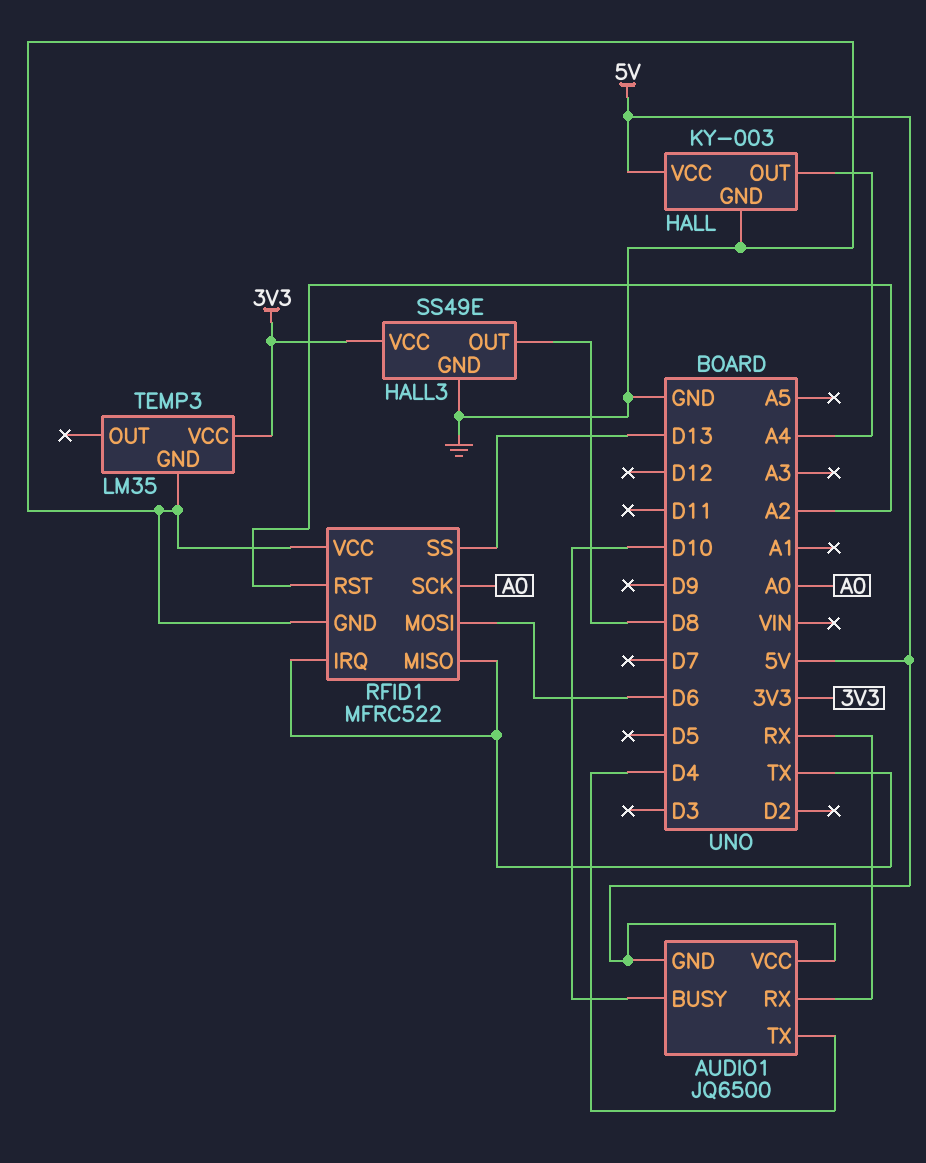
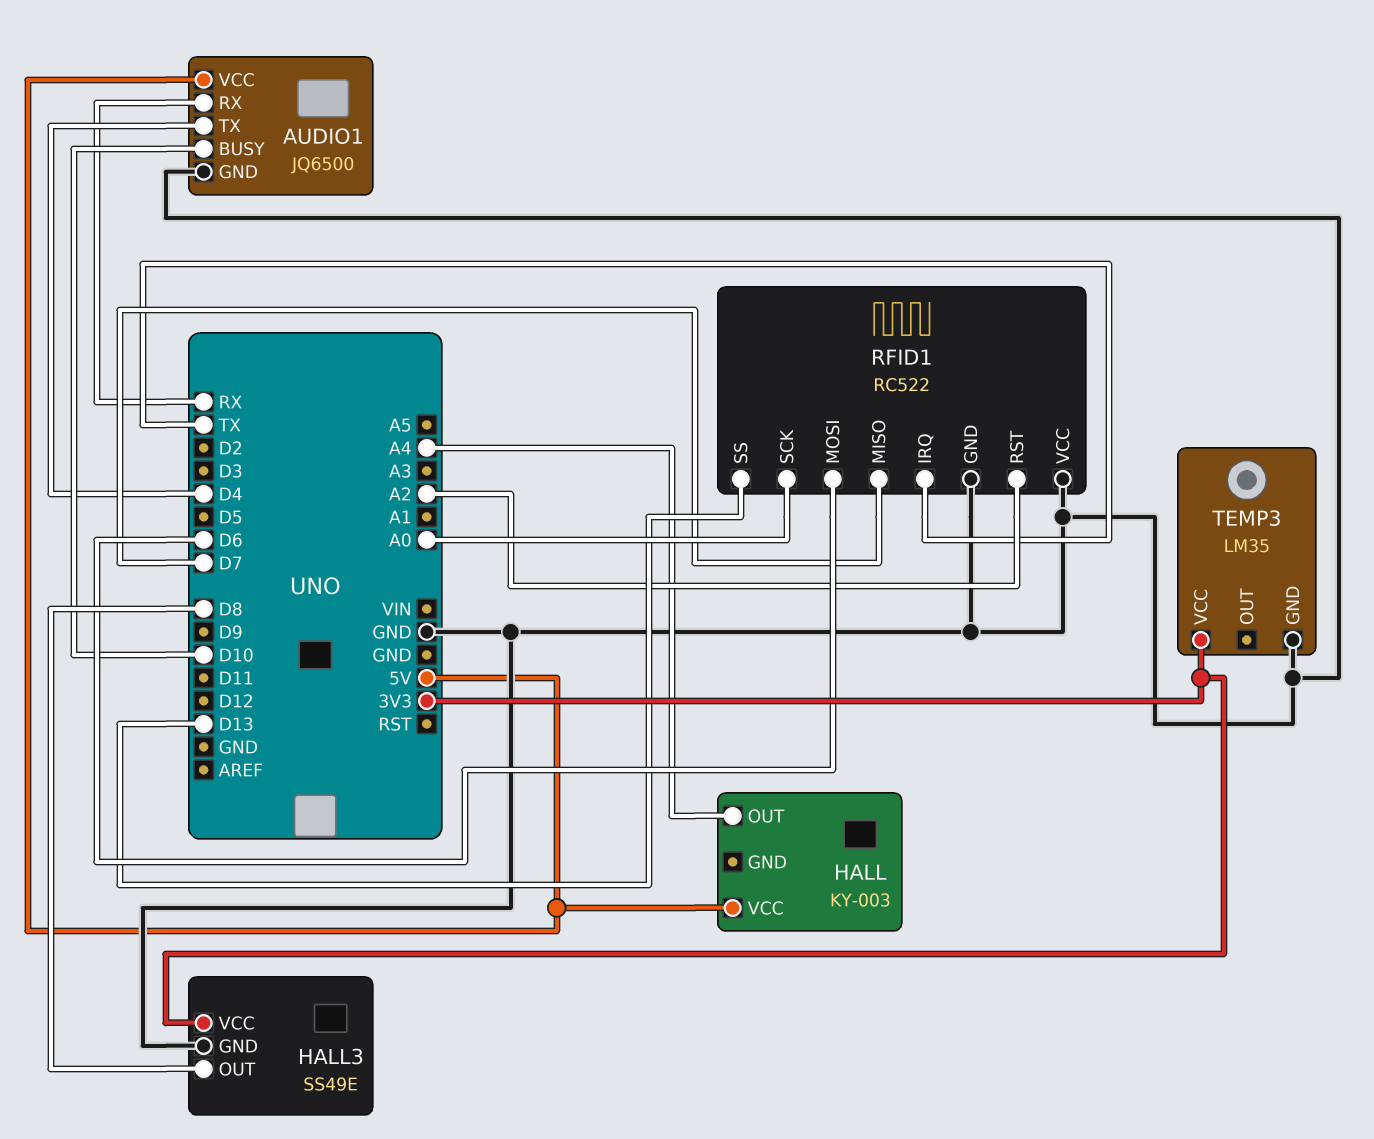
AUDIO1 pin GND: 5V -> GND
HALL pin GND: GND -> none
RFID1: MFRC522 -> RC522
RFID1 pin MISO: TX -> D7

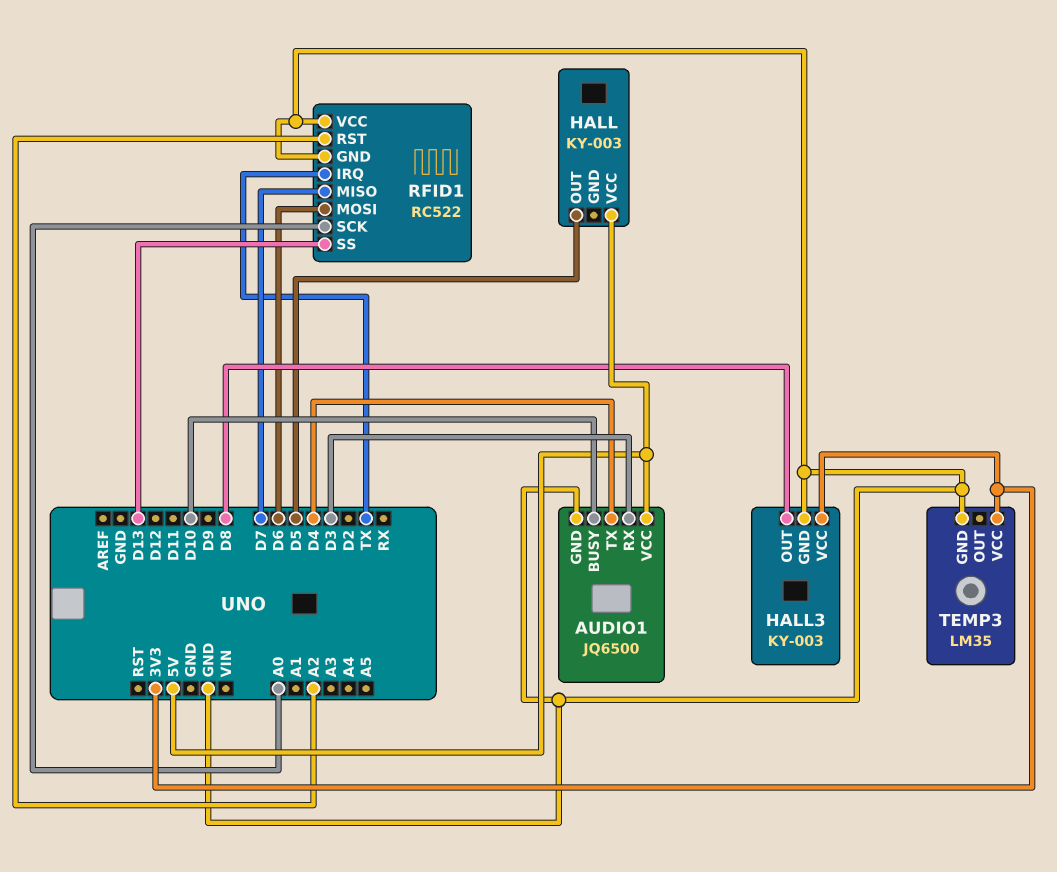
AUDIO1 pin RX: RX -> D3
HALL pin OUT: A4 -> D5
HALL3: SS49E -> KY-003

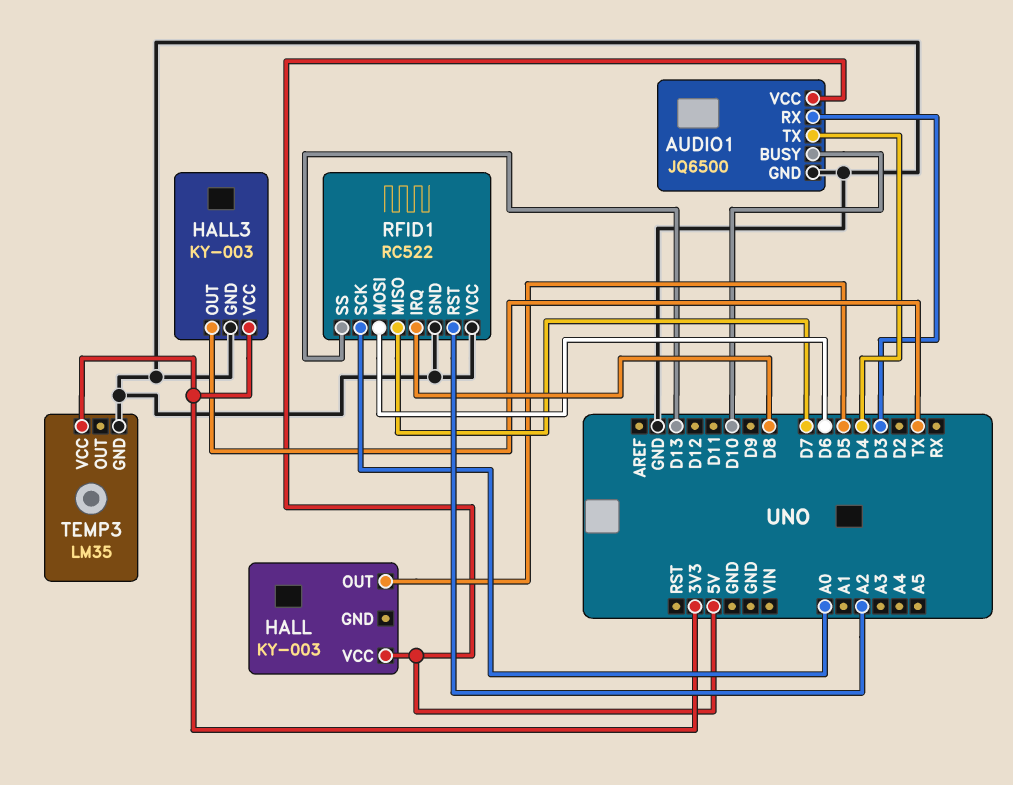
HALL3 pin OUT: D8 -> TX
RFID1 pin IRQ: TX -> D8

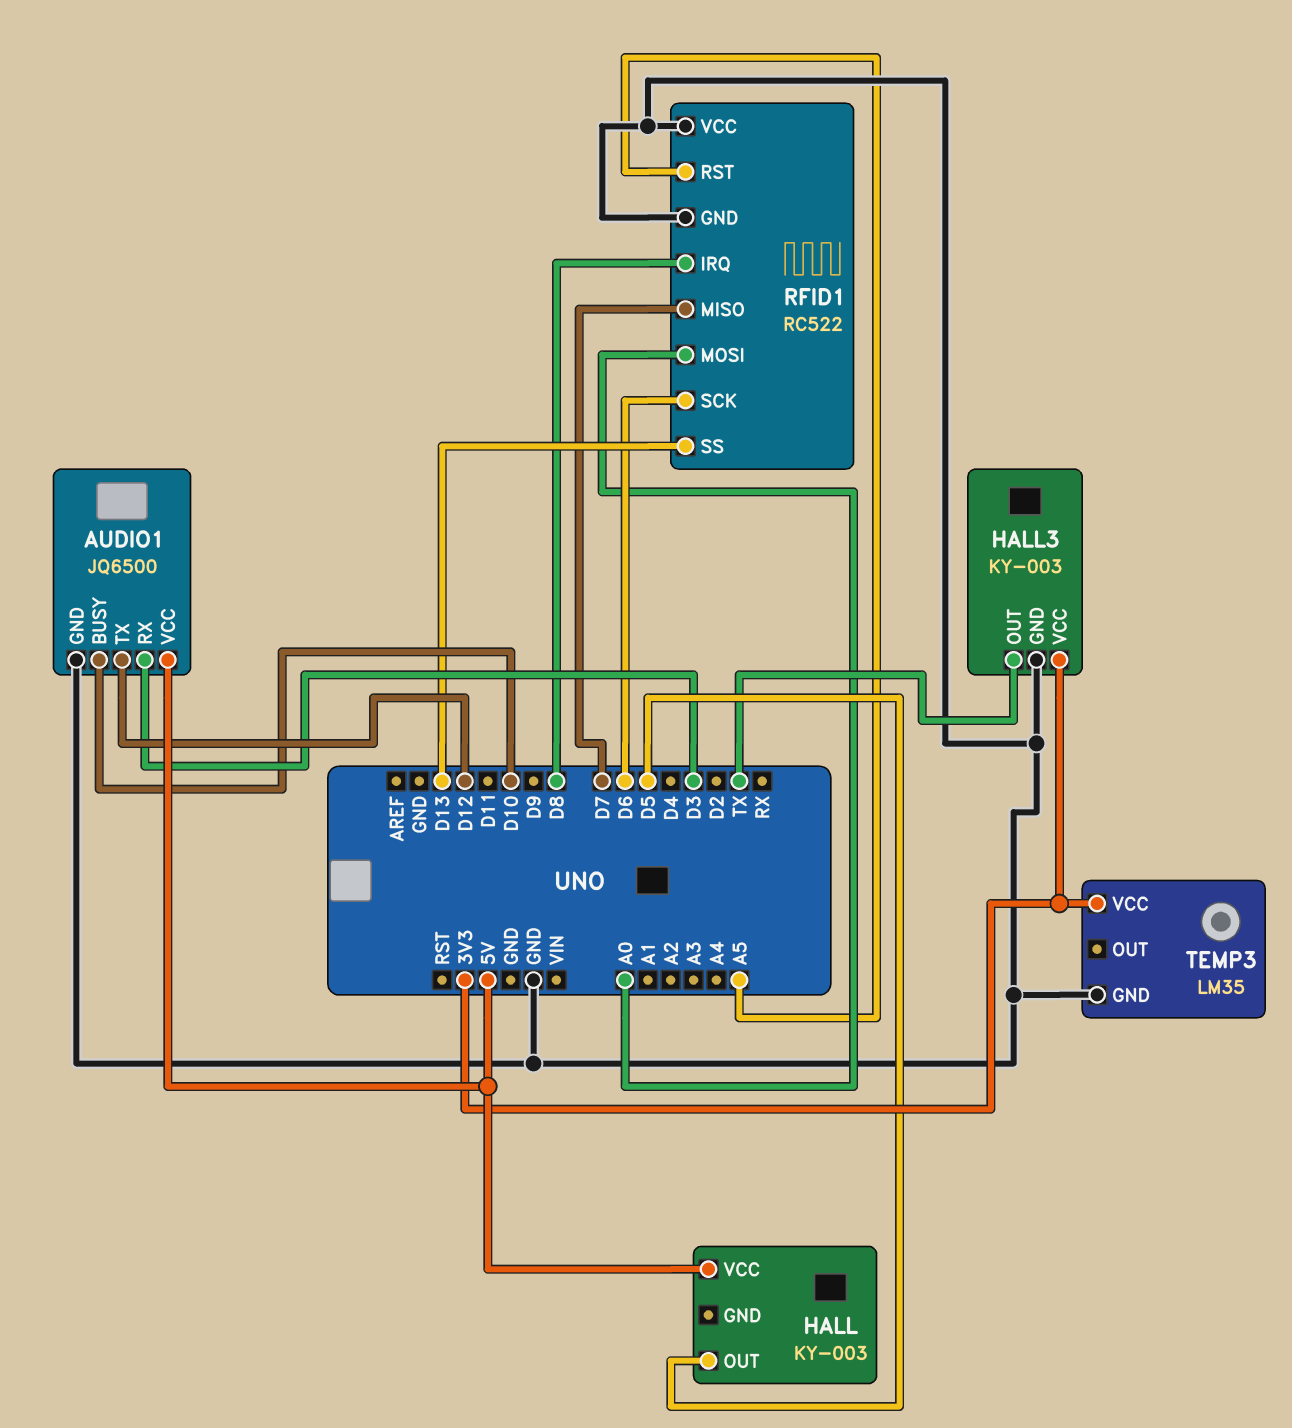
AUDIO1 pin TX: D4 -> D12
RFID1 pin MOSI: D6 -> A0
RFID1 pin RST: A2 -> A5
RFID1 pin SCK: A0 -> D6

